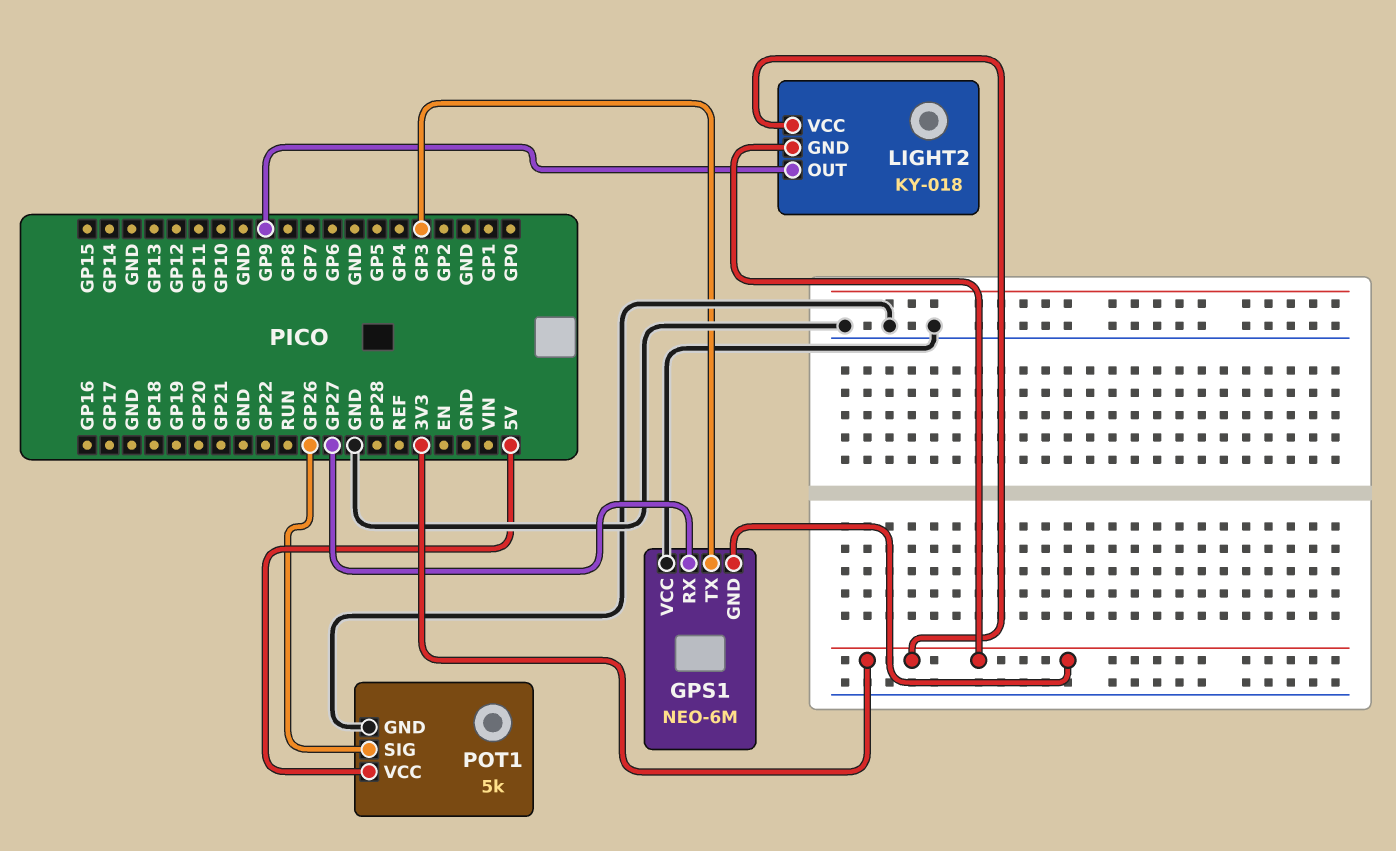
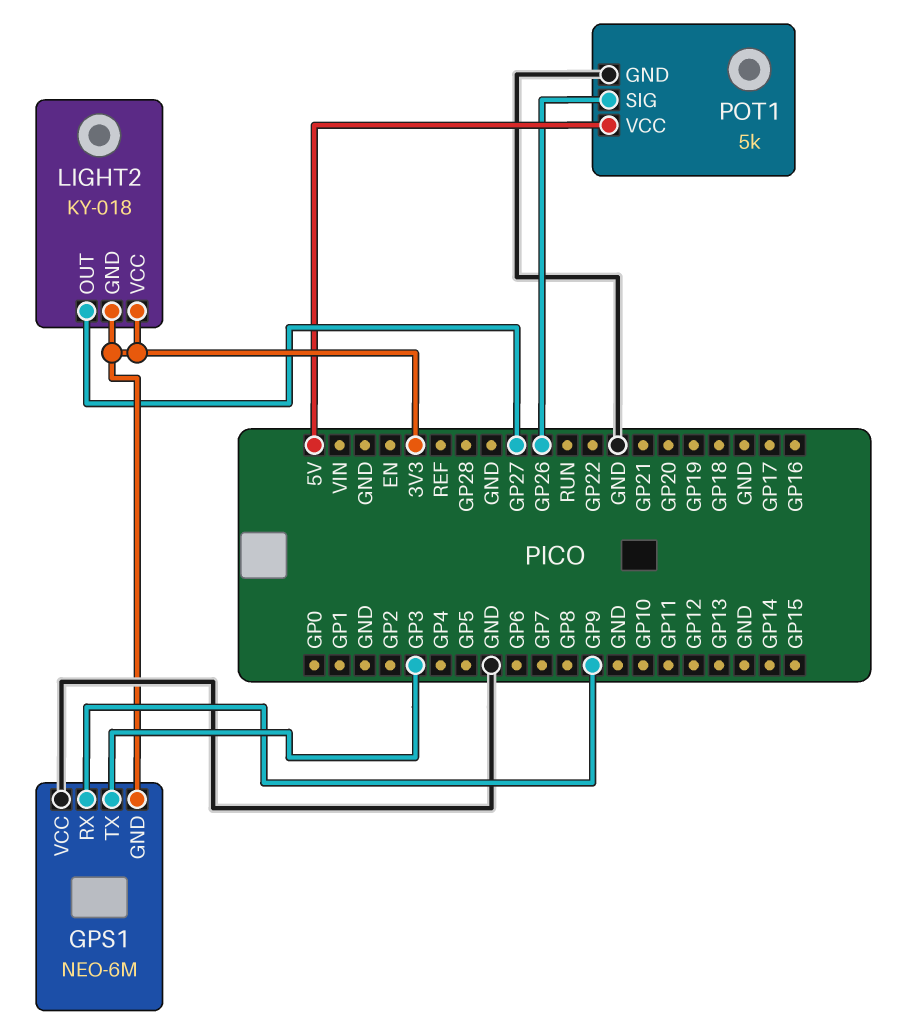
GPS1 pin RX: GP27 -> GP9
LIGHT2 pin OUT: GP9 -> GP27

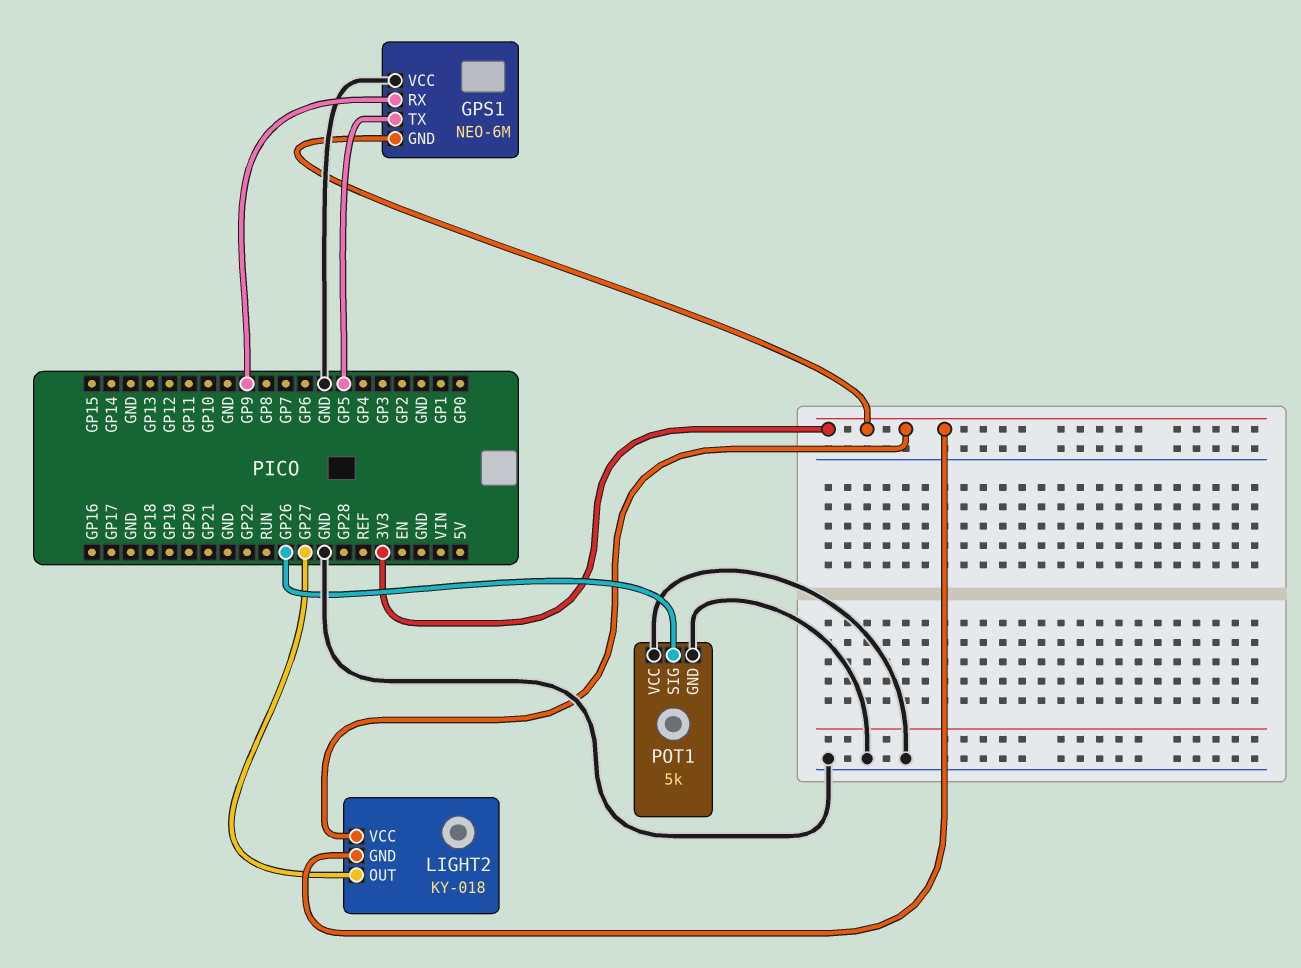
GPS1 pin TX: GP3 -> GP5
POT1 pin VCC: 5V -> GND

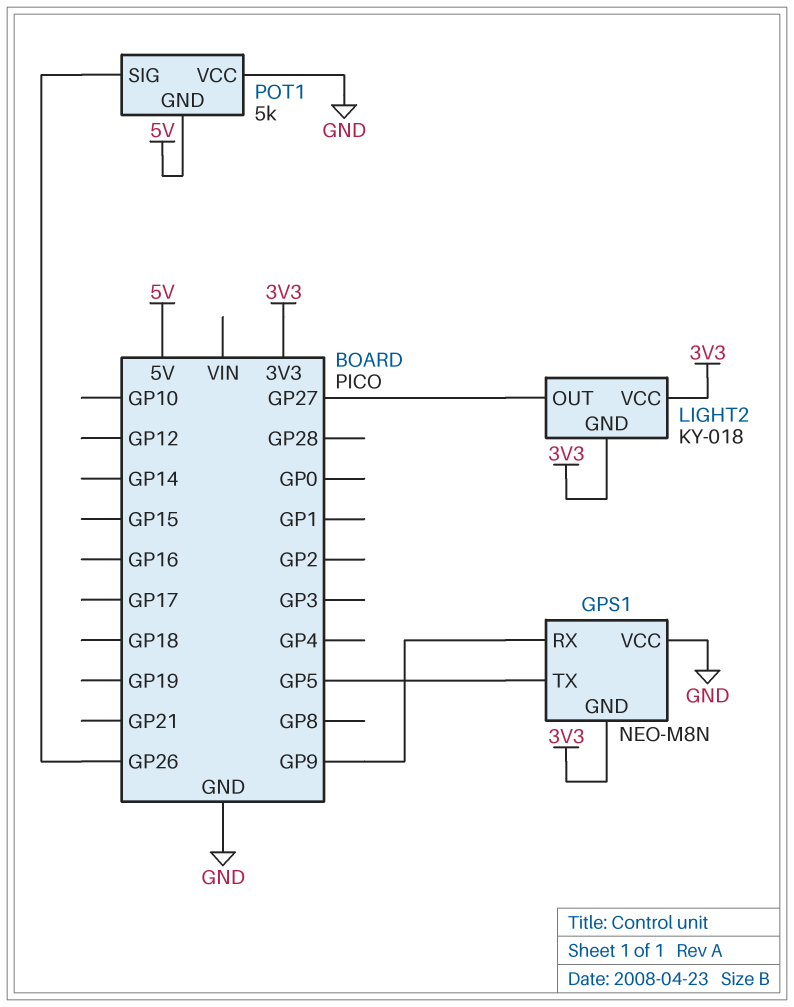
GPS1: NEO-6M -> NEO-M8N
POT1 pin GND: GND -> 5V

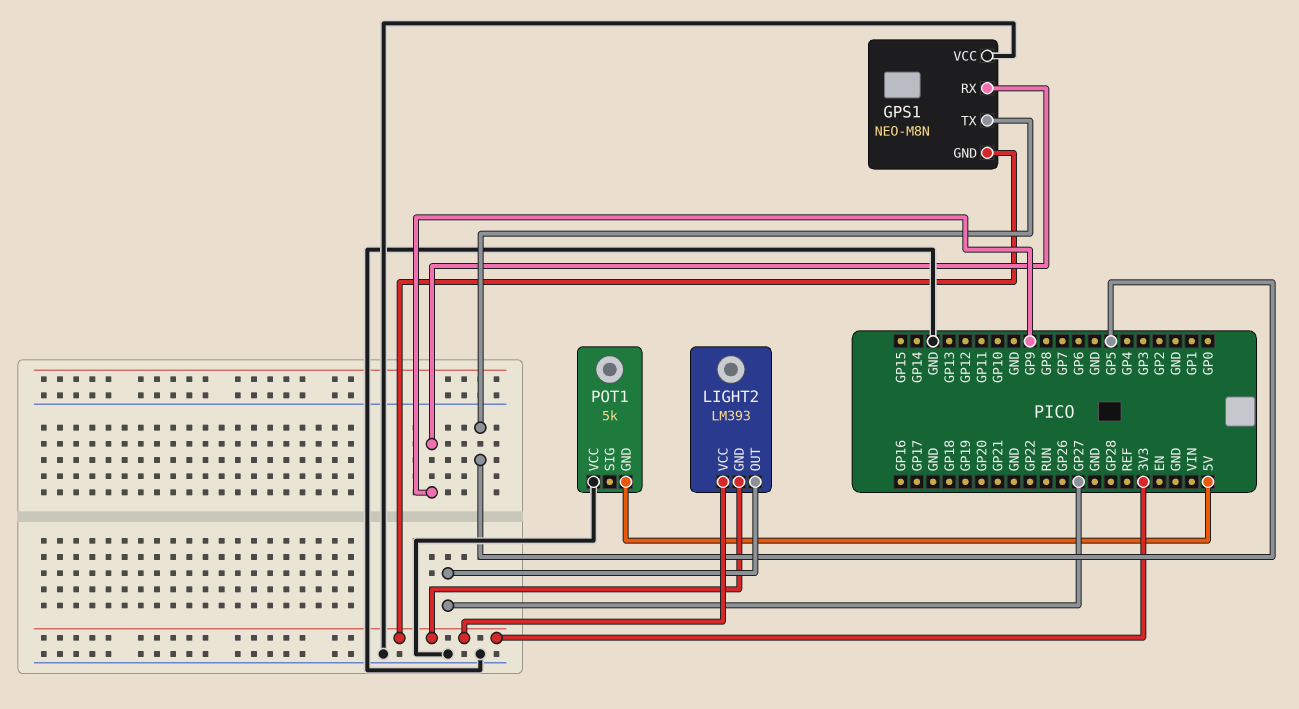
LIGHT2: KY-018 -> LM393
POT1 pin SIG: GP26 -> none

